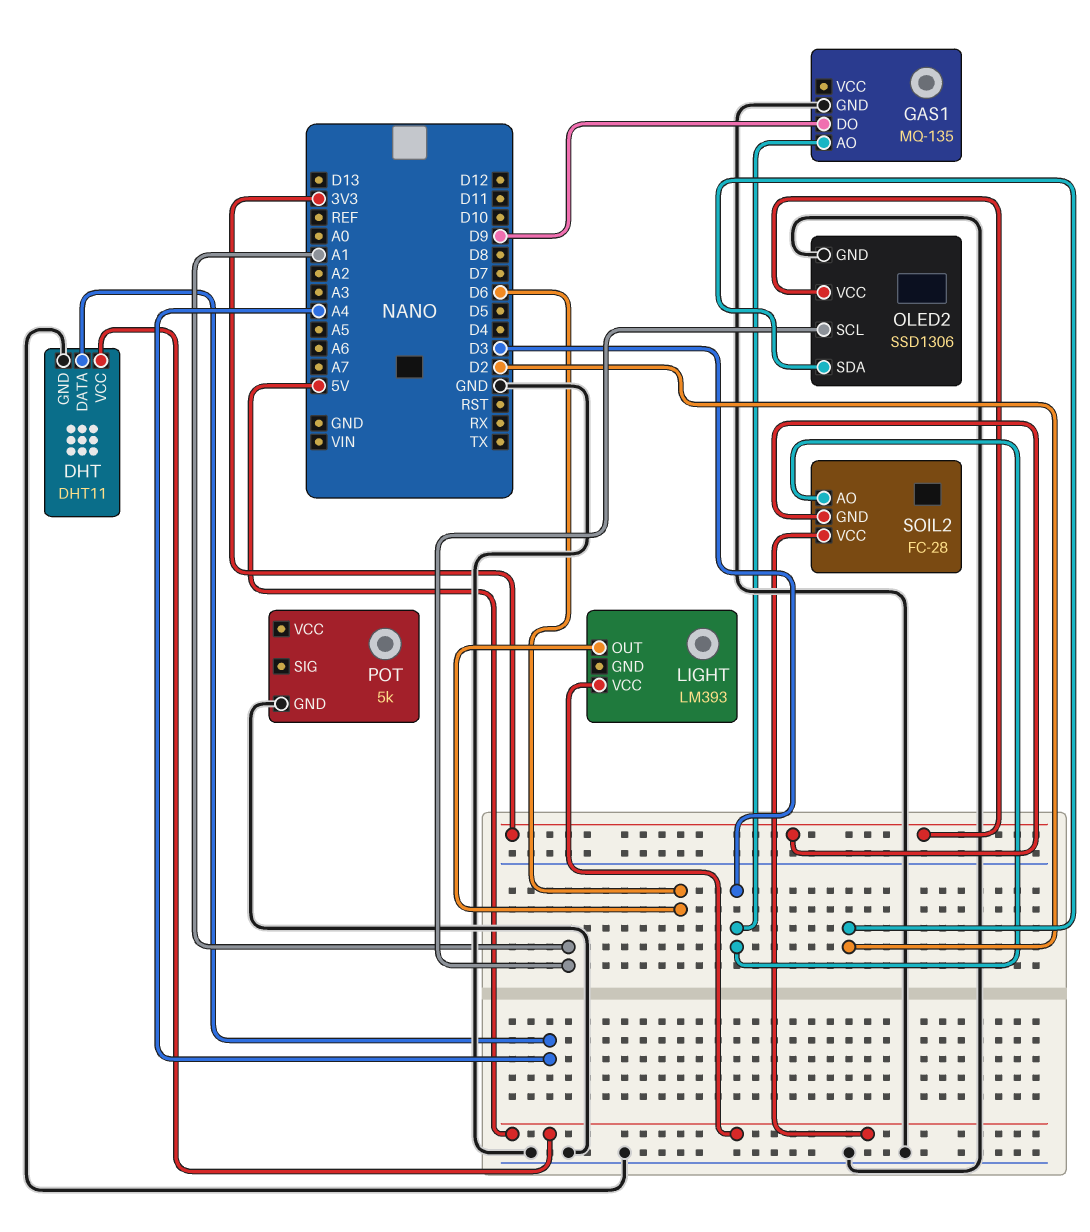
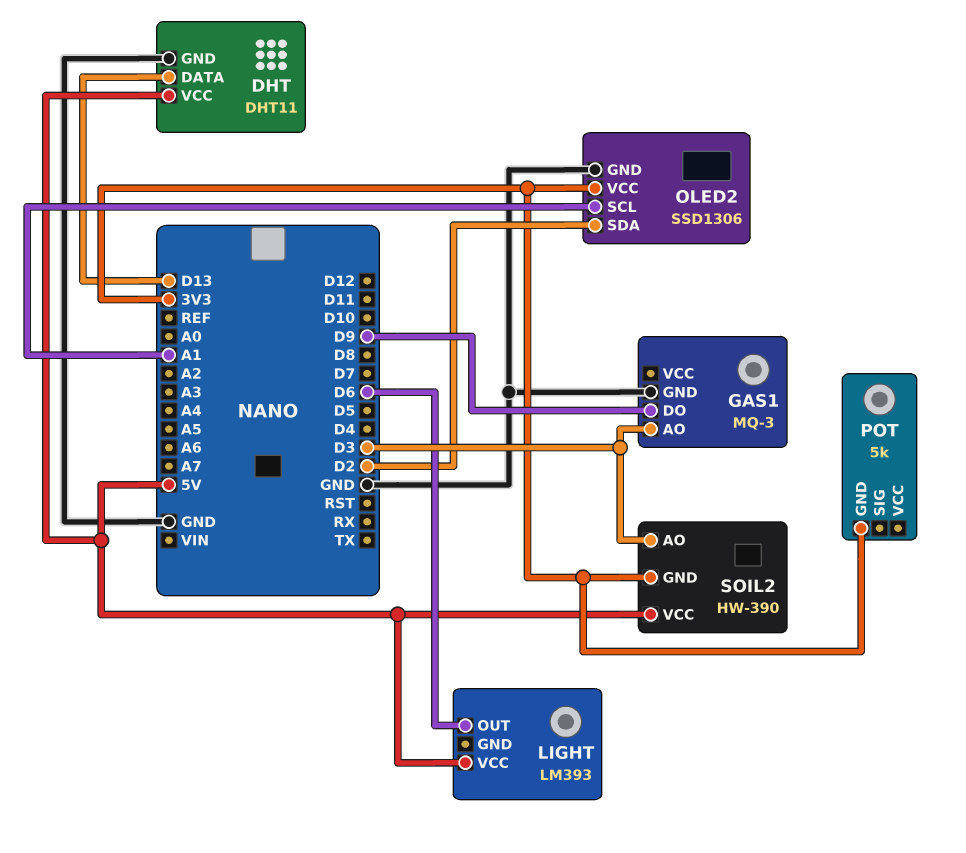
DHT pin DATA: A4 -> D13
GAS1: MQ-135 -> MQ-3
POT pin GND: GND -> 3V3
SOIL2: FC-28 -> HW-390

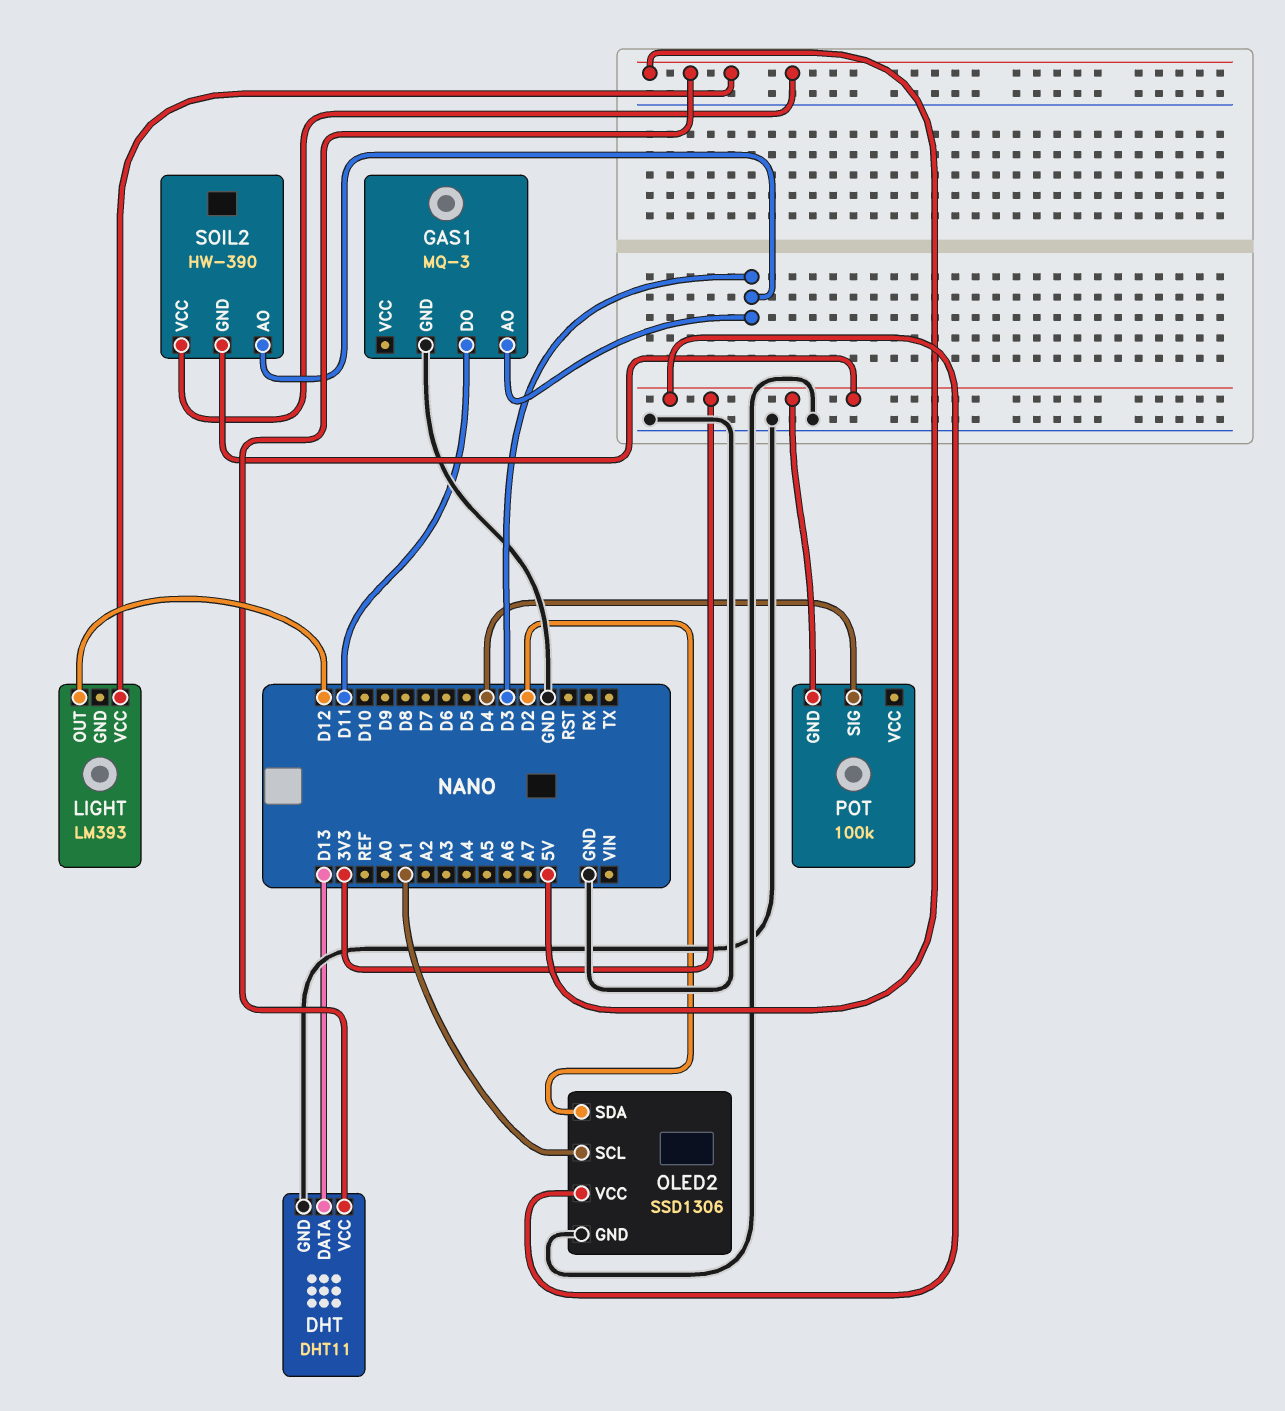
GAS1 pin DO: D9 -> D11
LIGHT pin OUT: D6 -> D12
POT: 5k -> 100k
POT pin SIG: none -> D4

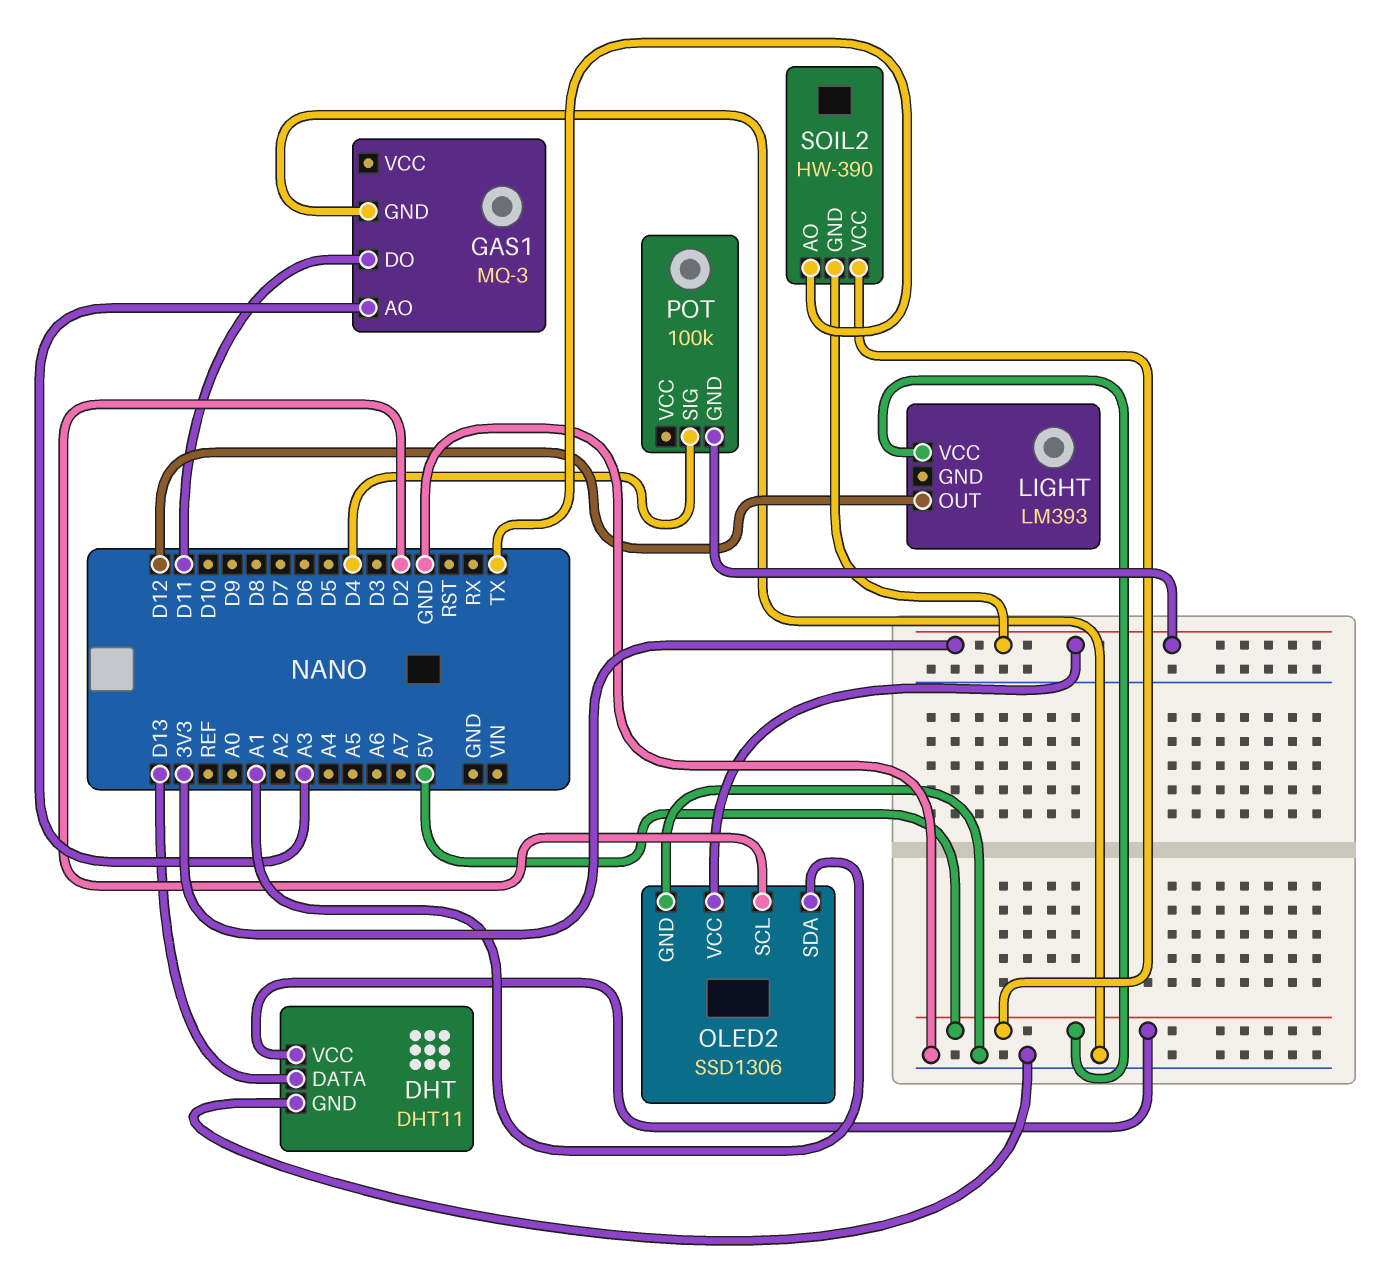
GAS1 pin AO: D3 -> A3
OLED2 pin SCL: A1 -> D2
OLED2 pin SDA: D2 -> A1
SOIL2 pin AO: D3 -> TX

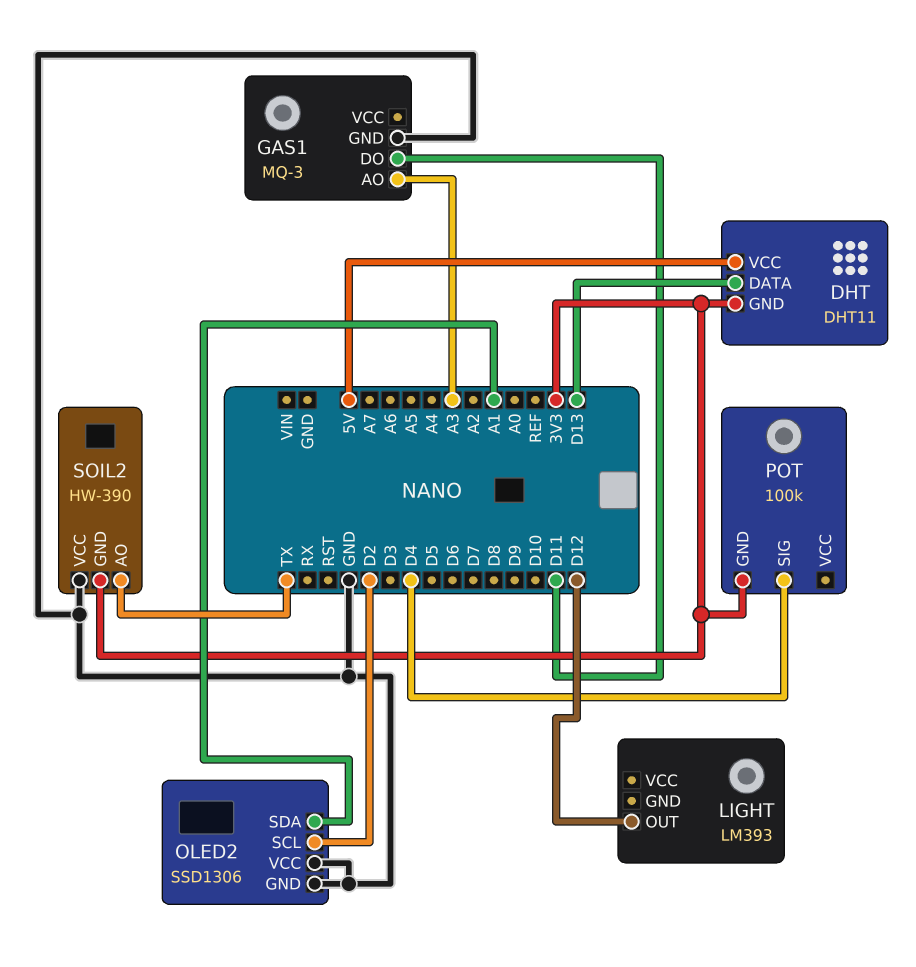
DHT pin GND: GND -> 3V3
LIGHT pin VCC: 5V -> none
OLED2 pin VCC: 3V3 -> GND
SOIL2 pin VCC: 5V -> GND

